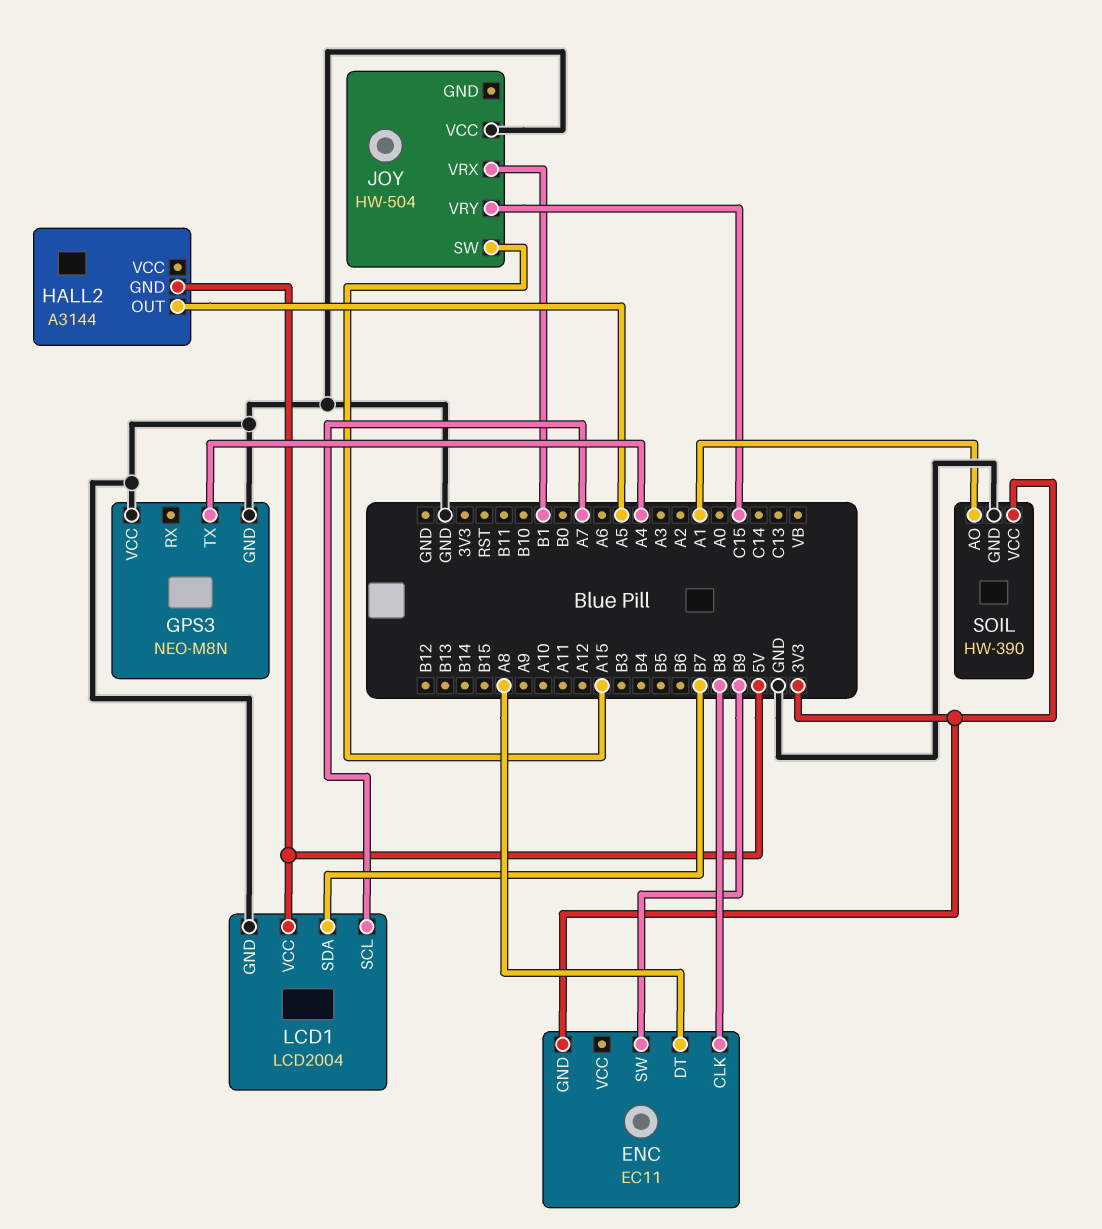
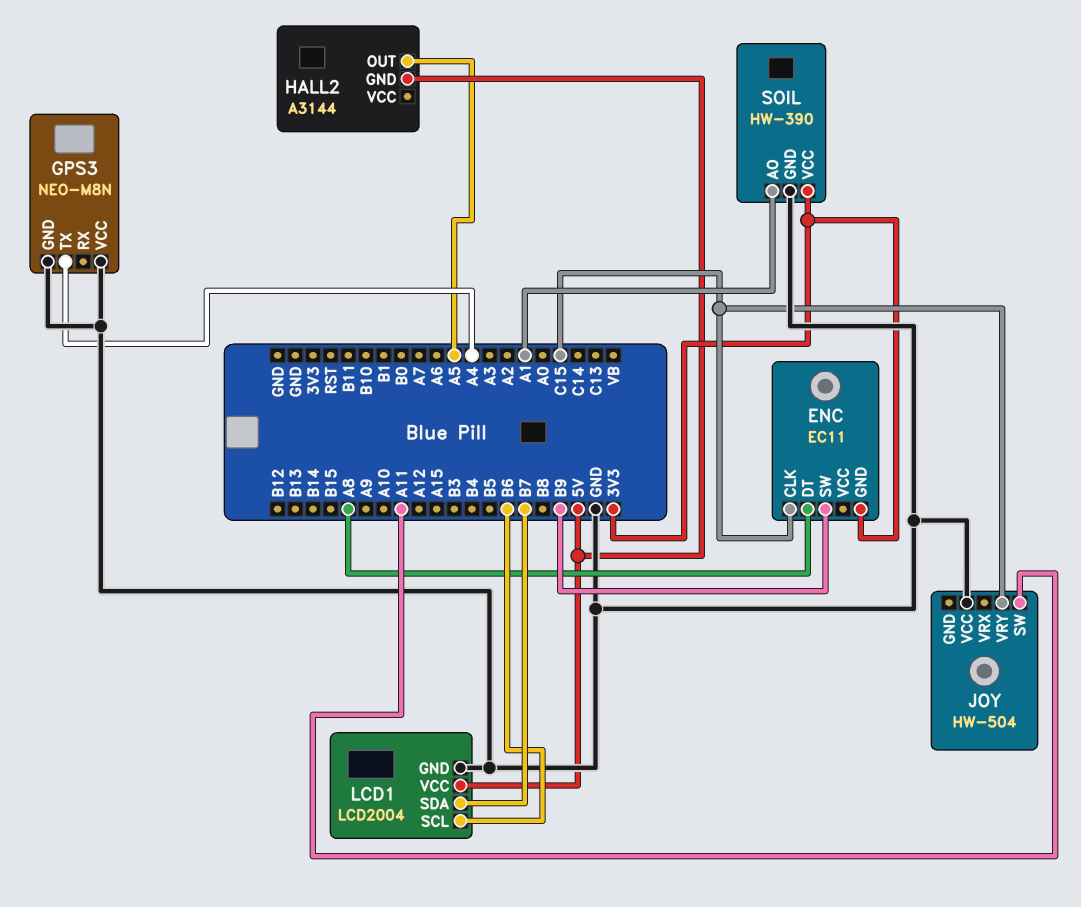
ENC pin CLK: B8 -> C15
JOY pin SW: A15 -> A11
JOY pin VRX: B1 -> none
LCD1 pin SCL: A7 -> B6

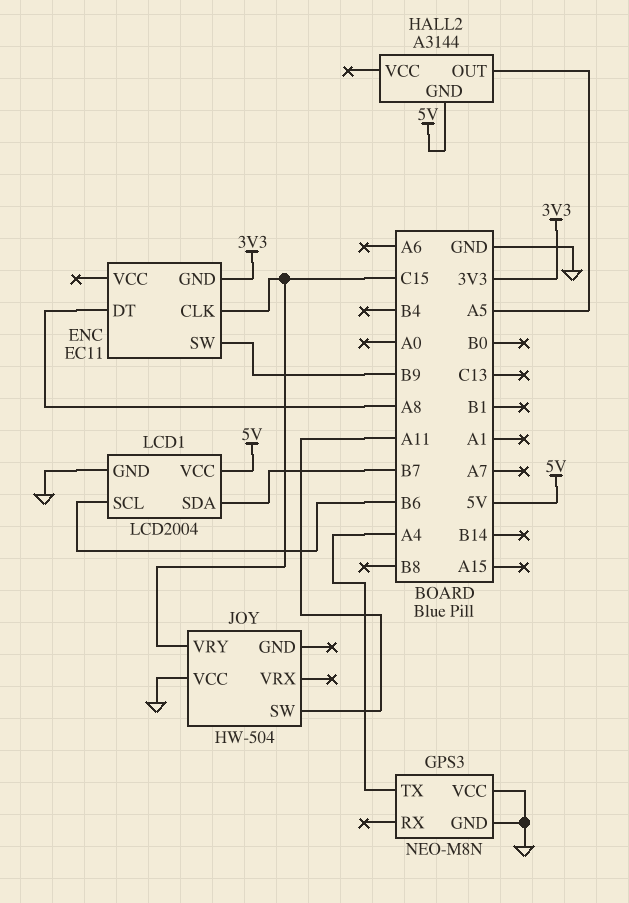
SOIL: HW-390 -> none
SOIL pin AO: A1 -> none
SOIL pin GND: GND -> none
SOIL pin VCC: 3V3 -> none

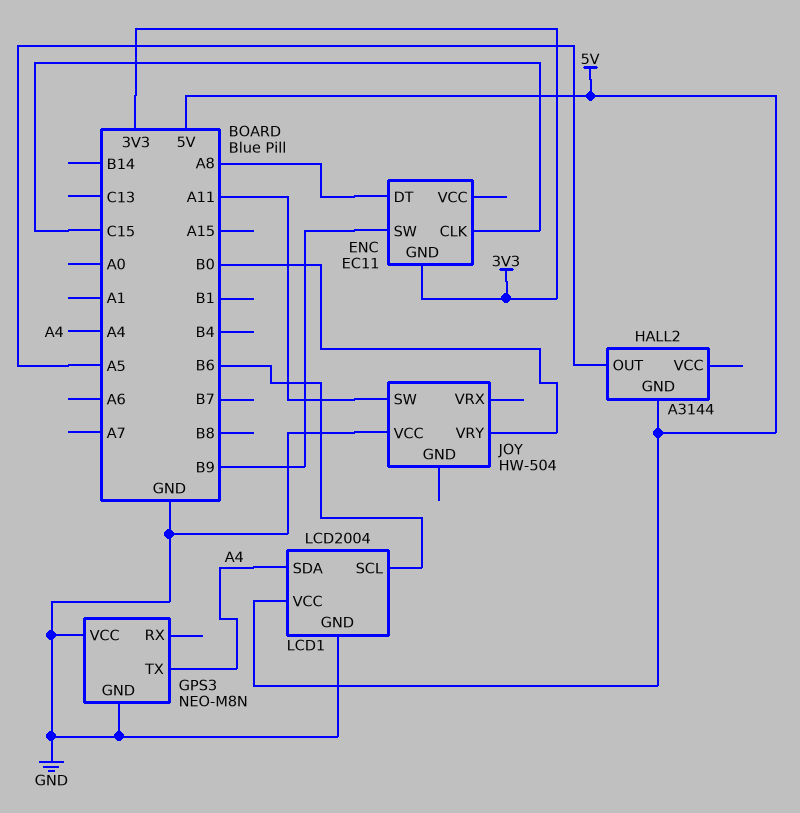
JOY pin VRY: C15 -> B0
LCD1 pin SDA: B7 -> A4

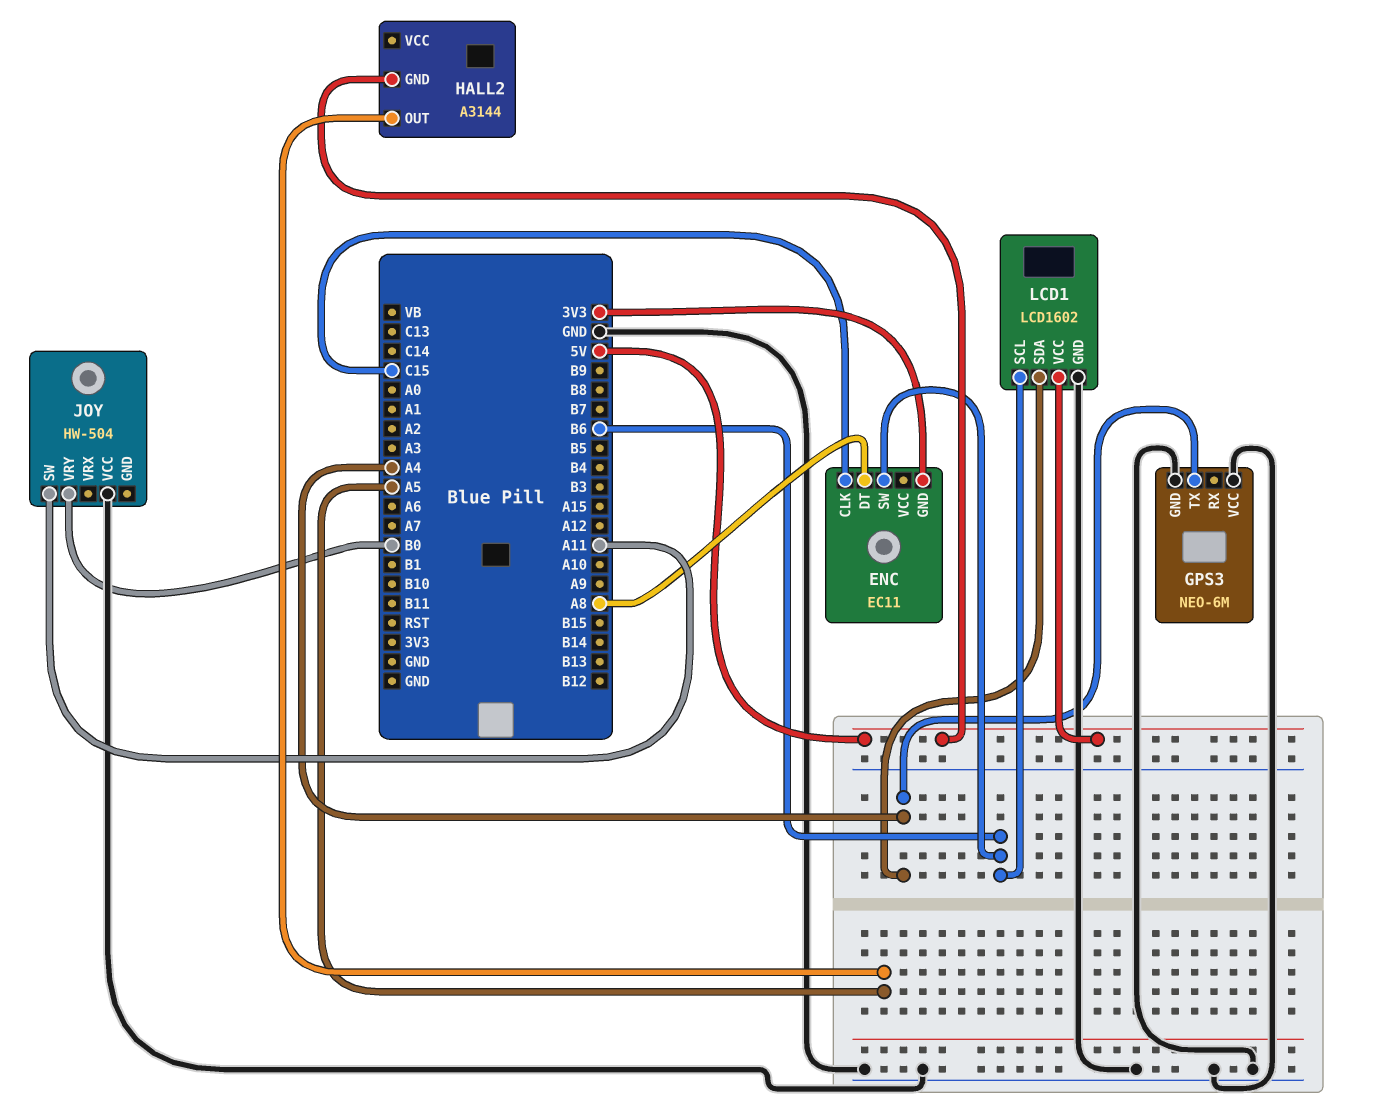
ENC pin SW: B9 -> B6
GPS3: NEO-M8N -> NEO-6M
LCD1: LCD2004 -> LCD1602

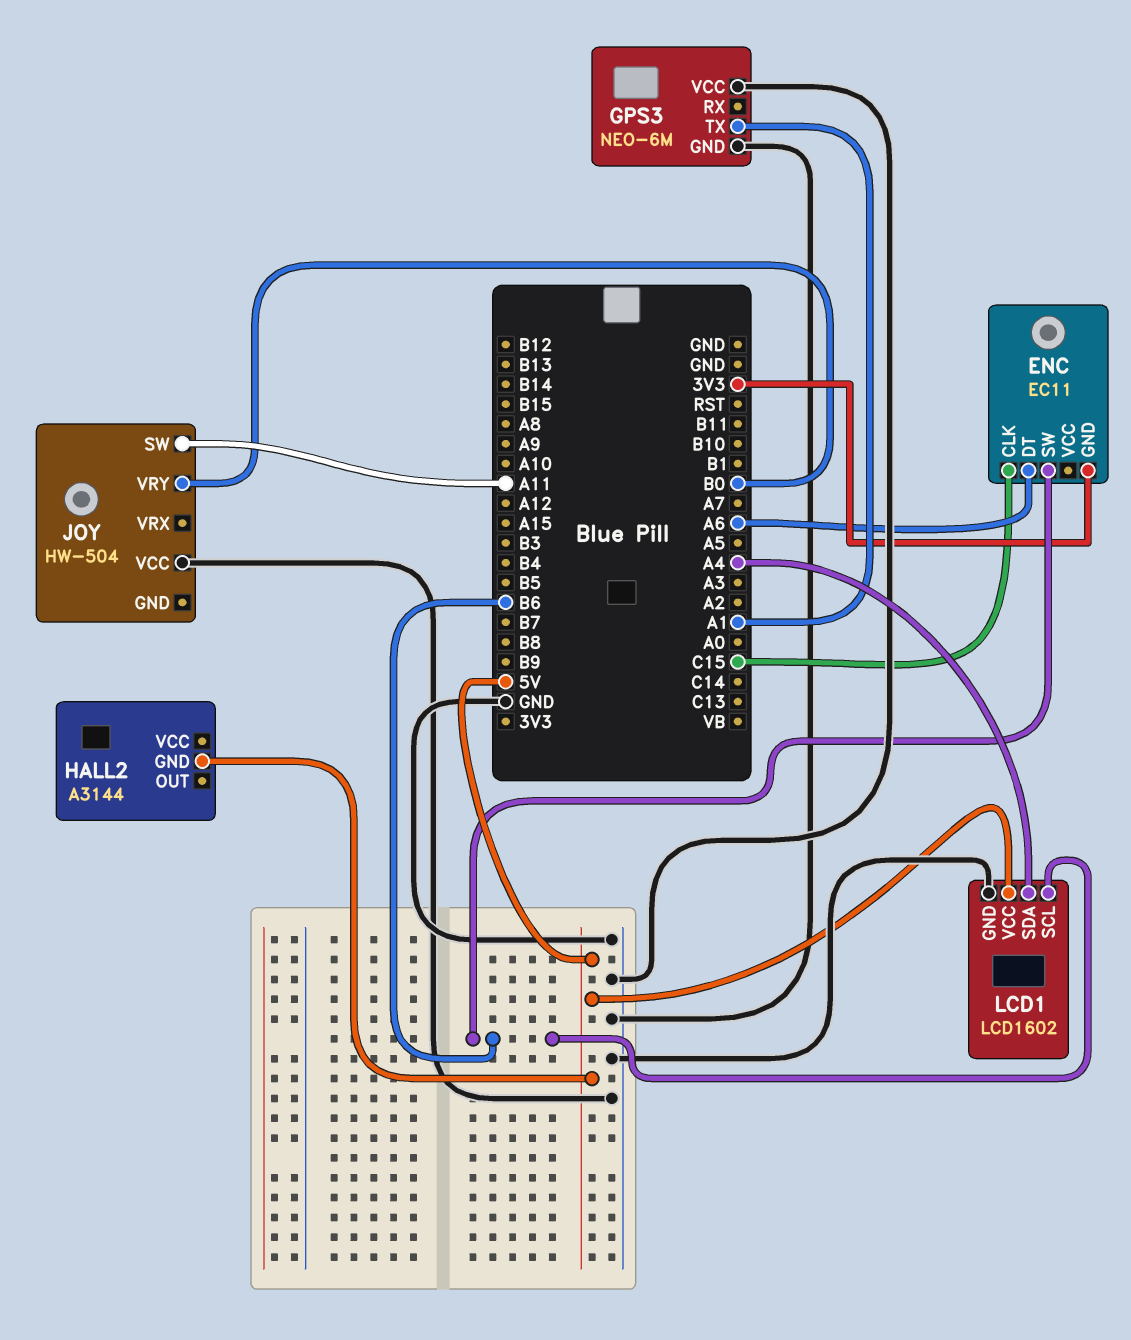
ENC pin DT: A8 -> A6
GPS3 pin TX: A4 -> A1
HALL2 pin OUT: A5 -> none

